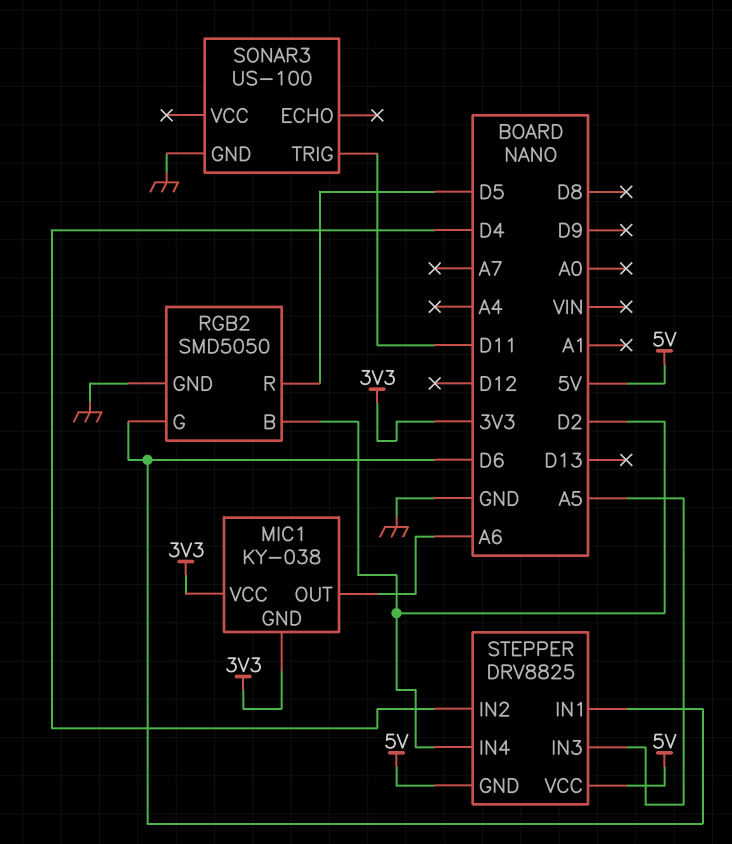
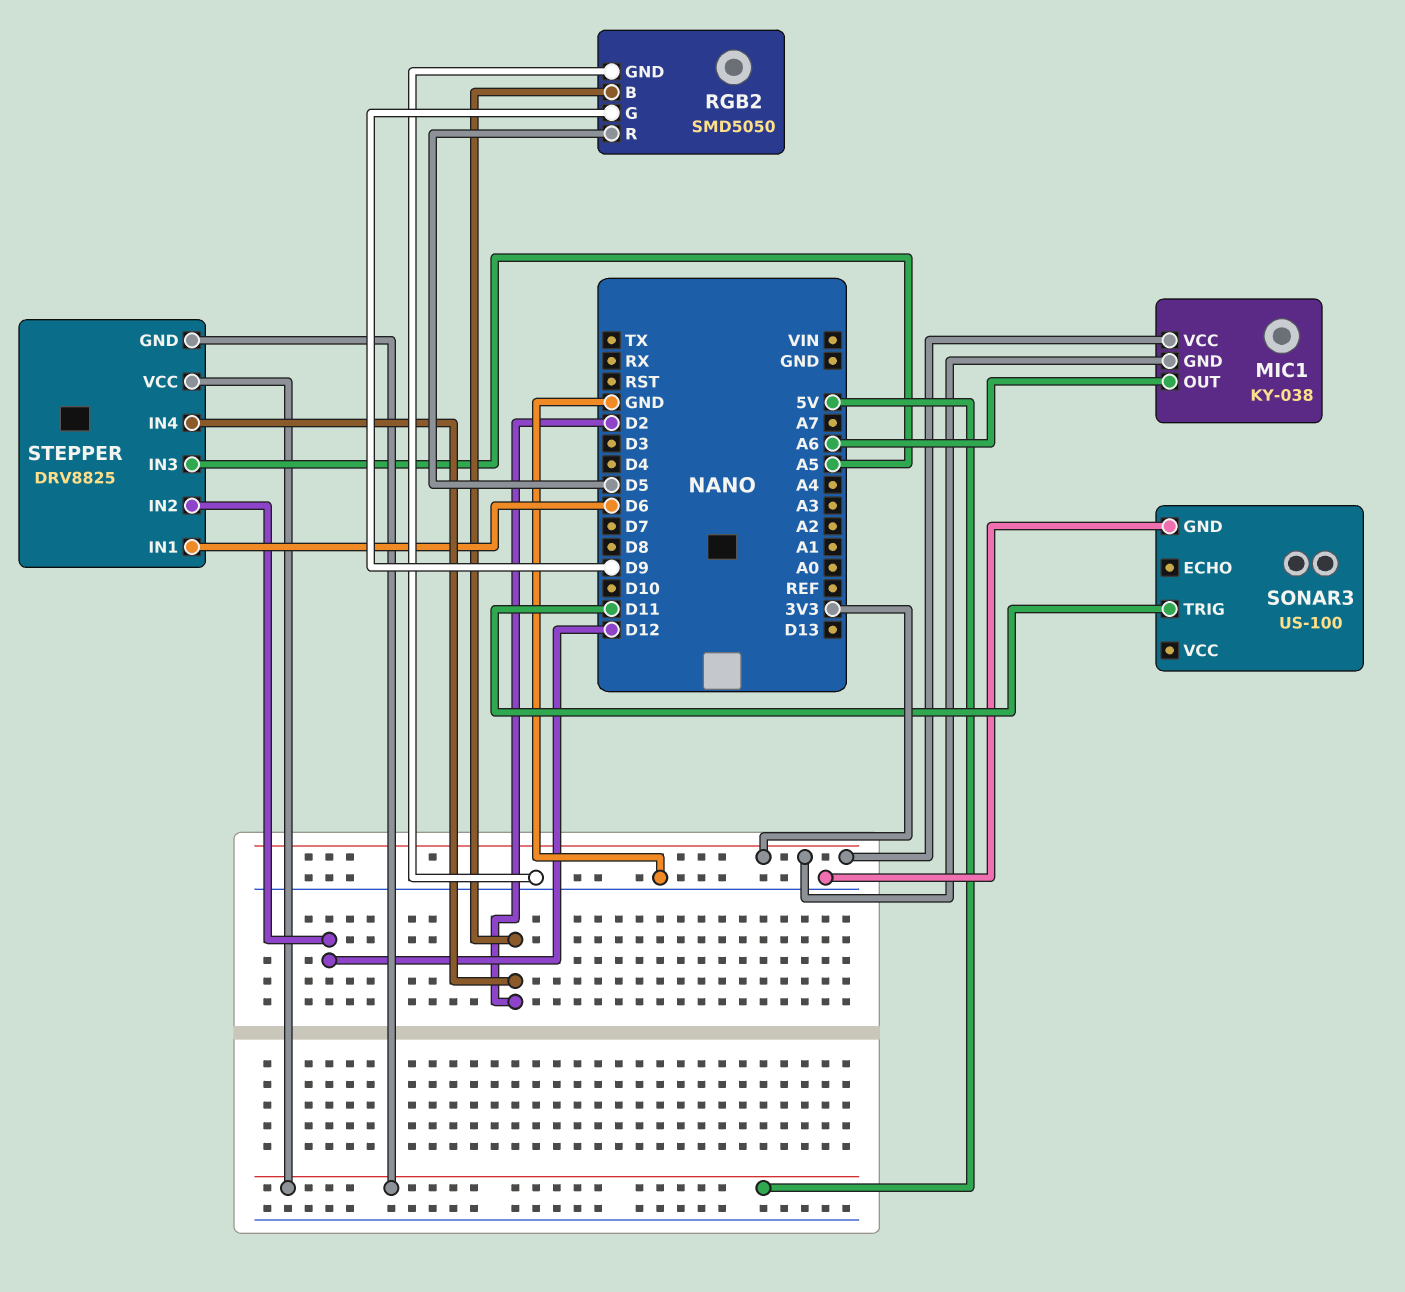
RGB2 pin G: D6 -> D9
STEPPER pin IN2: D4 -> D12

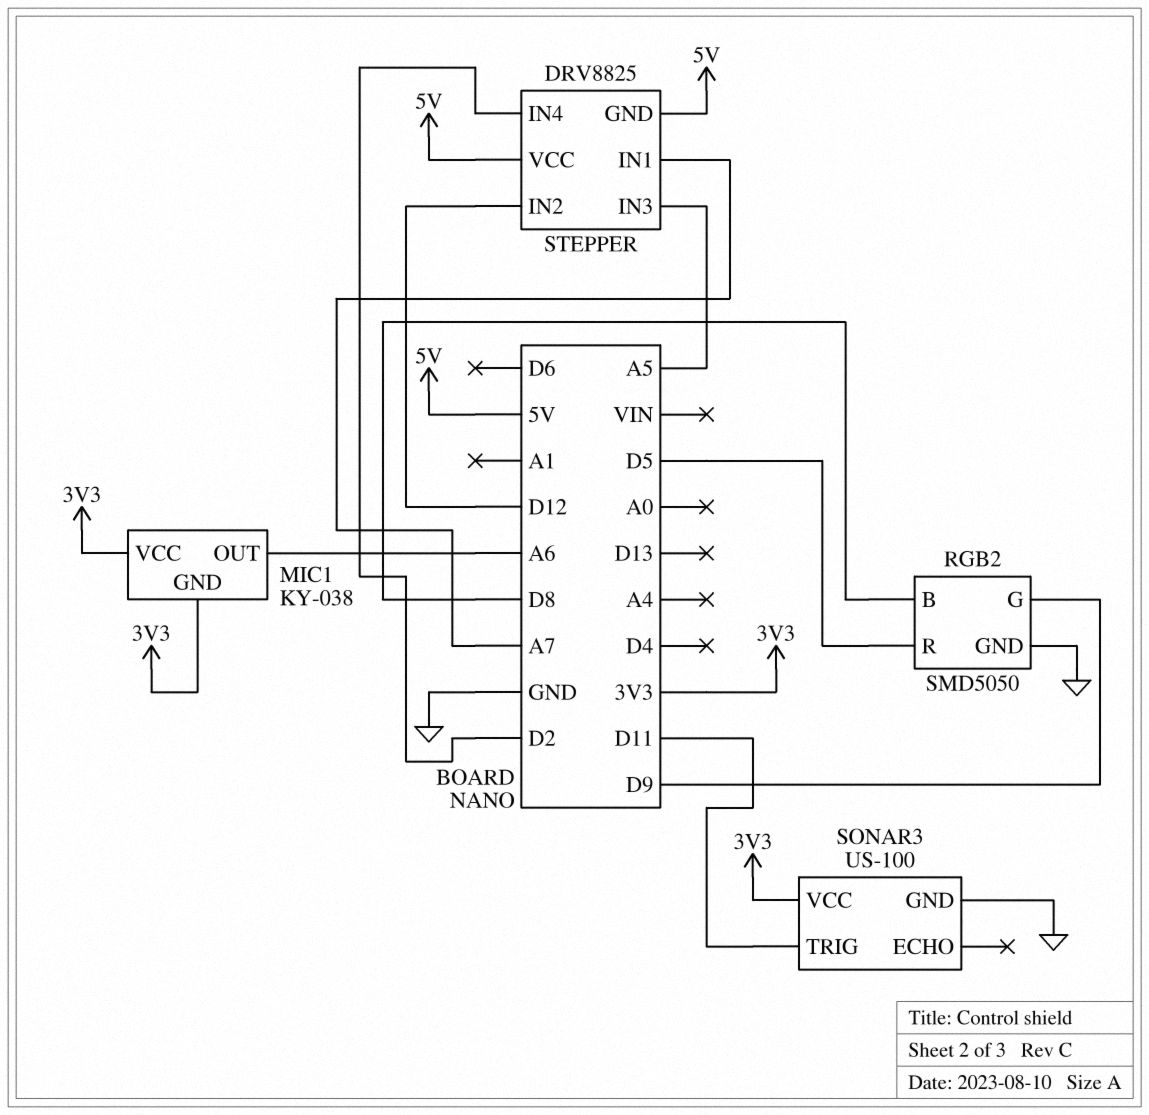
RGB2 pin B: D2 -> D8
SONAR3 pin VCC: none -> 3V3
STEPPER pin IN1: D6 -> A7

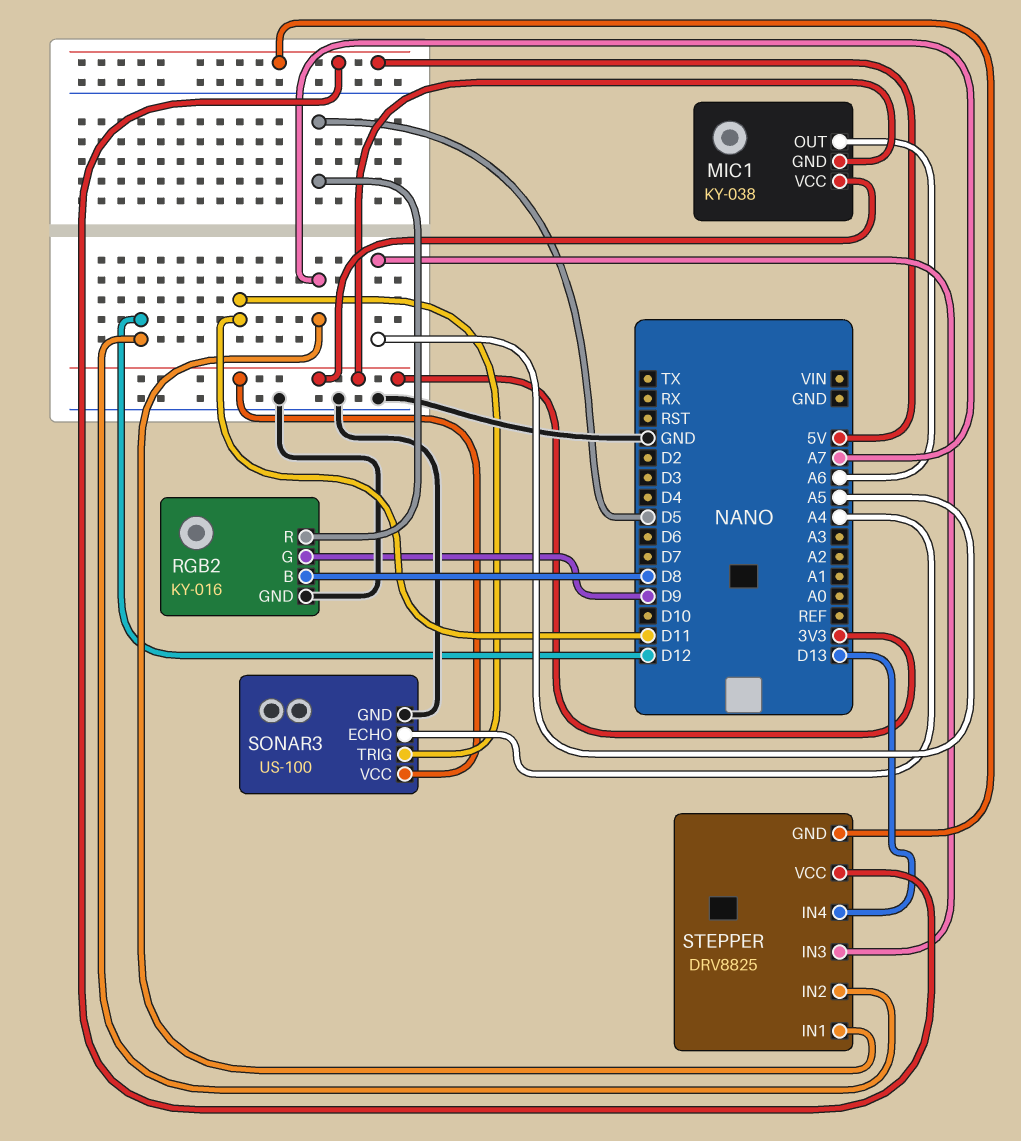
RGB2: SMD5050 -> KY-016
SONAR3 pin ECHO: none -> A4
STEPPER pin IN4: D2 -> D13

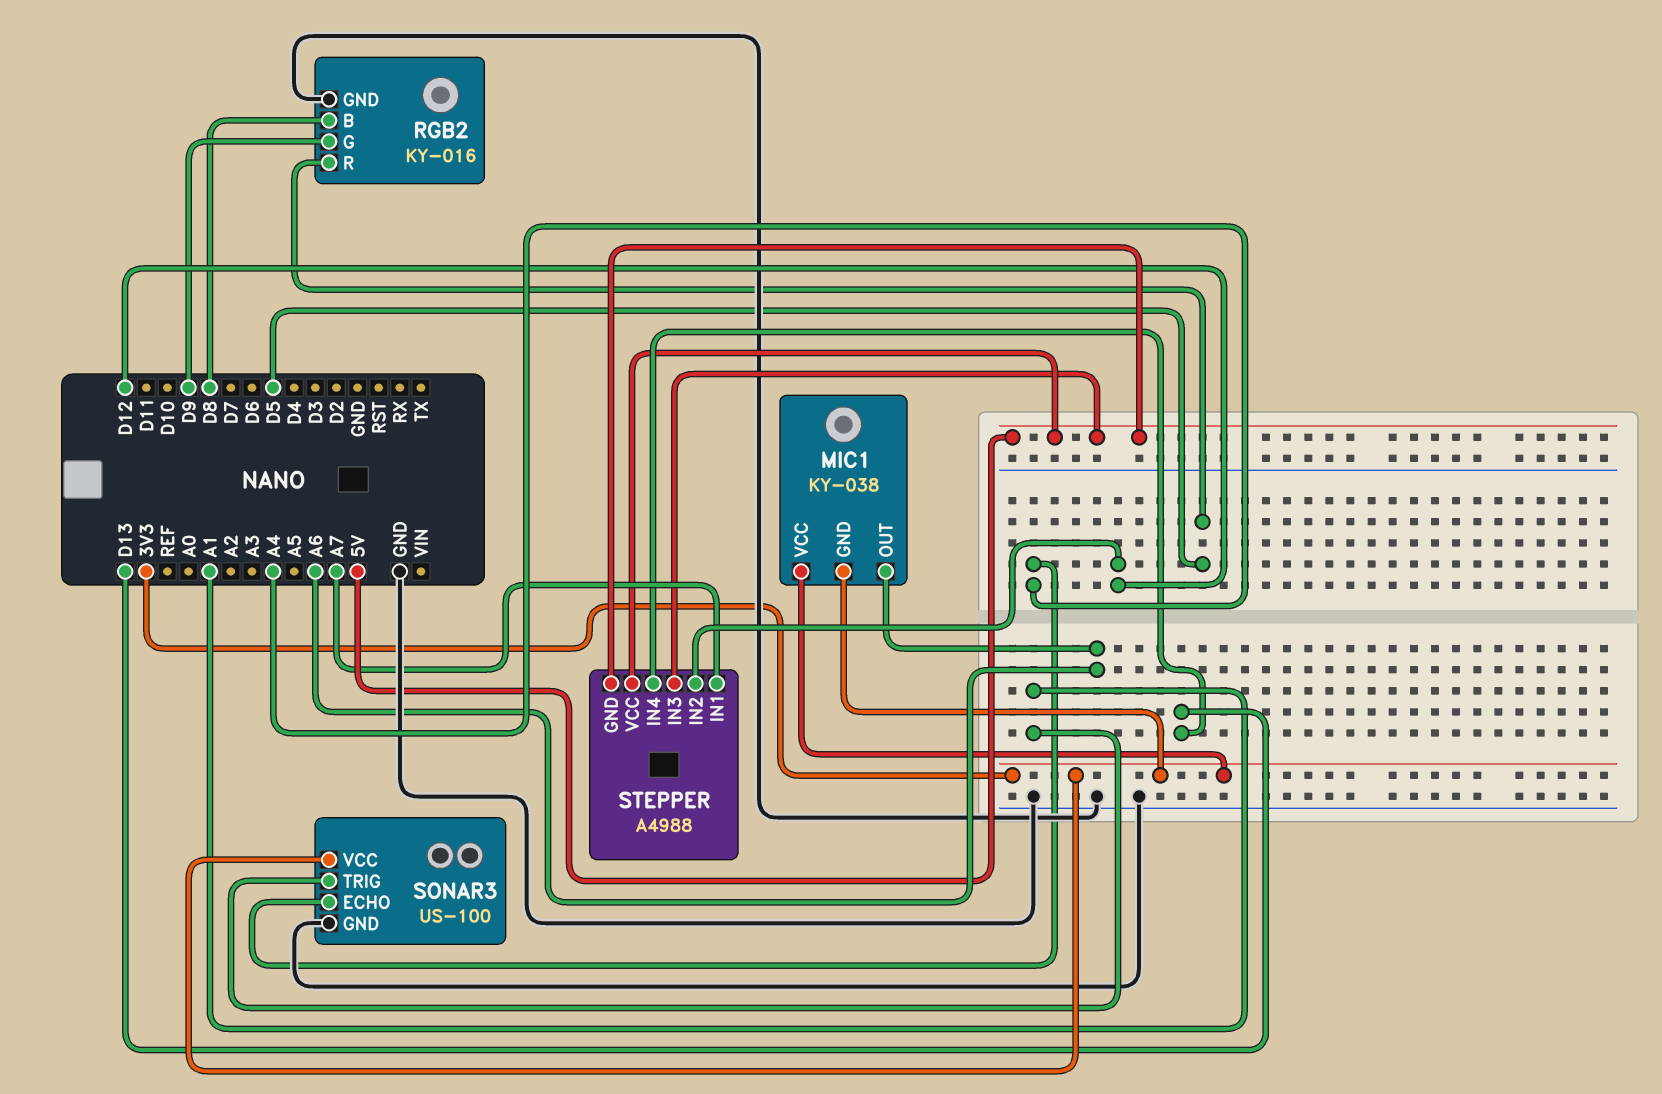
SONAR3 pin TRIG: D11 -> A1
STEPPER: DRV8825 -> A4988
STEPPER pin IN3: A5 -> 5V

